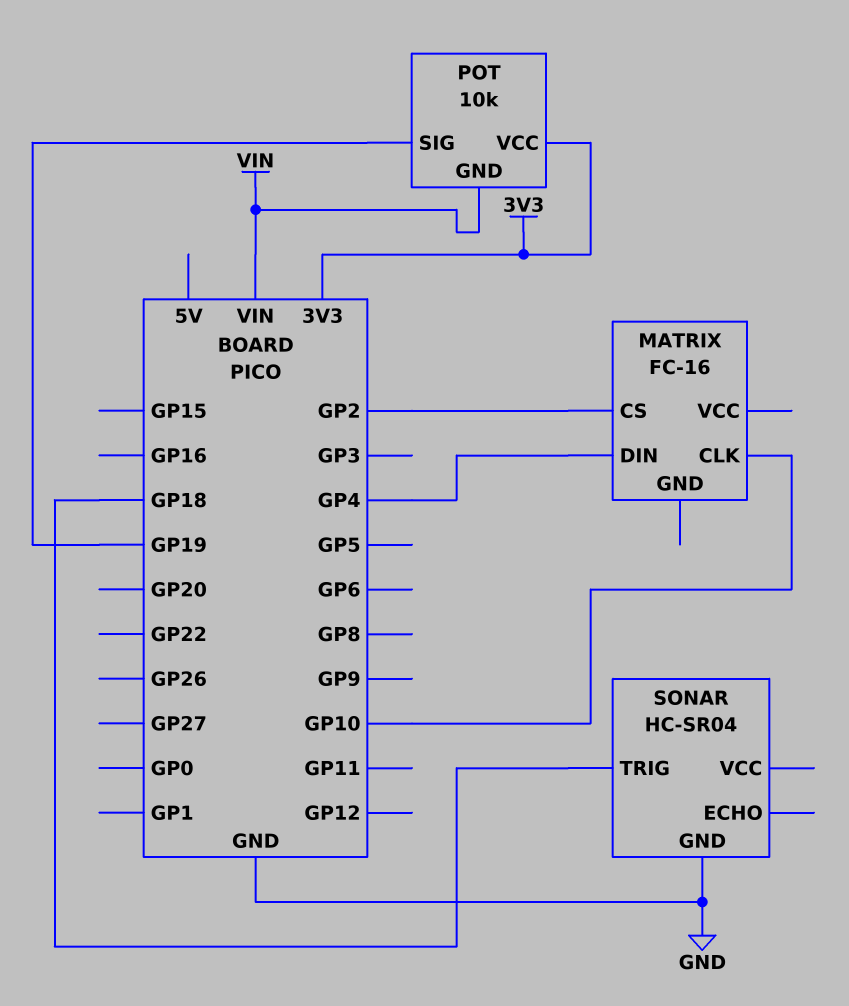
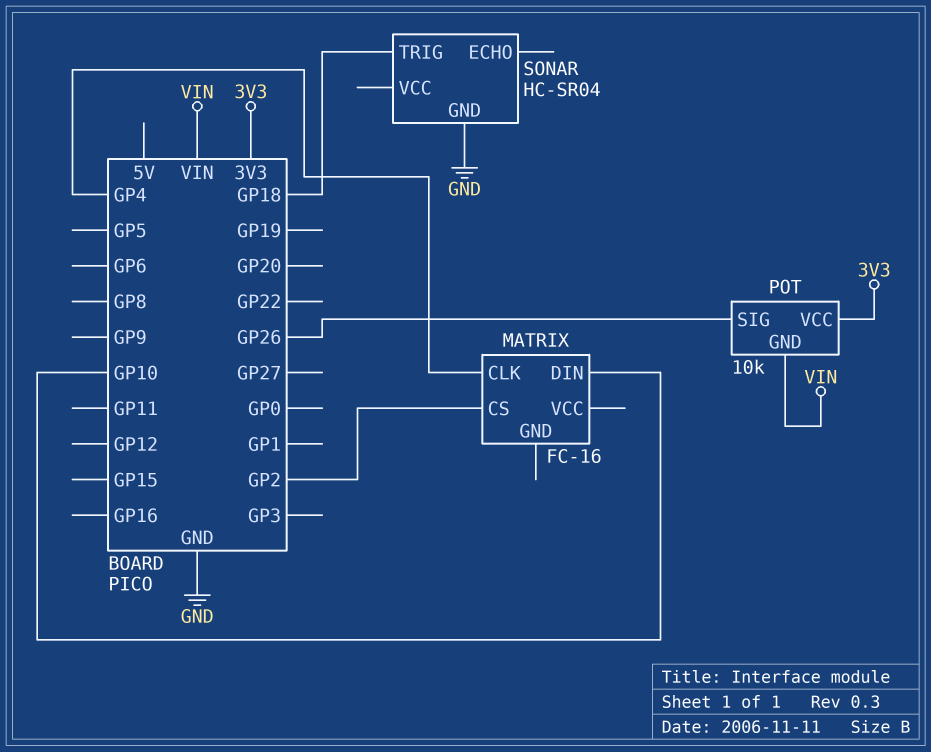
MATRIX pin CLK: GP10 -> GP4
MATRIX pin DIN: GP4 -> GP10
POT pin SIG: GP19 -> GP26

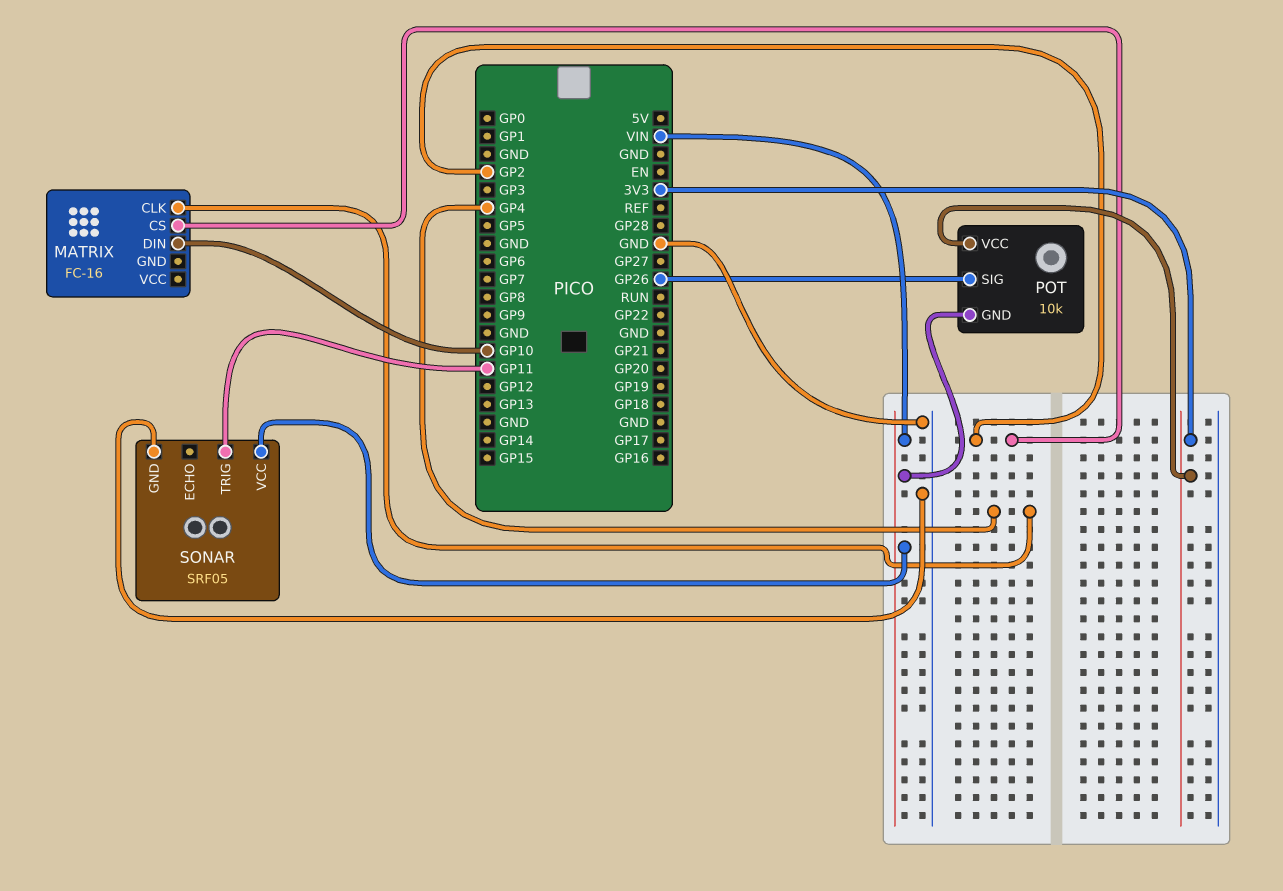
SONAR: HC-SR04 -> SRF05
SONAR pin TRIG: GP18 -> GP11
SONAR pin VCC: none -> VIN

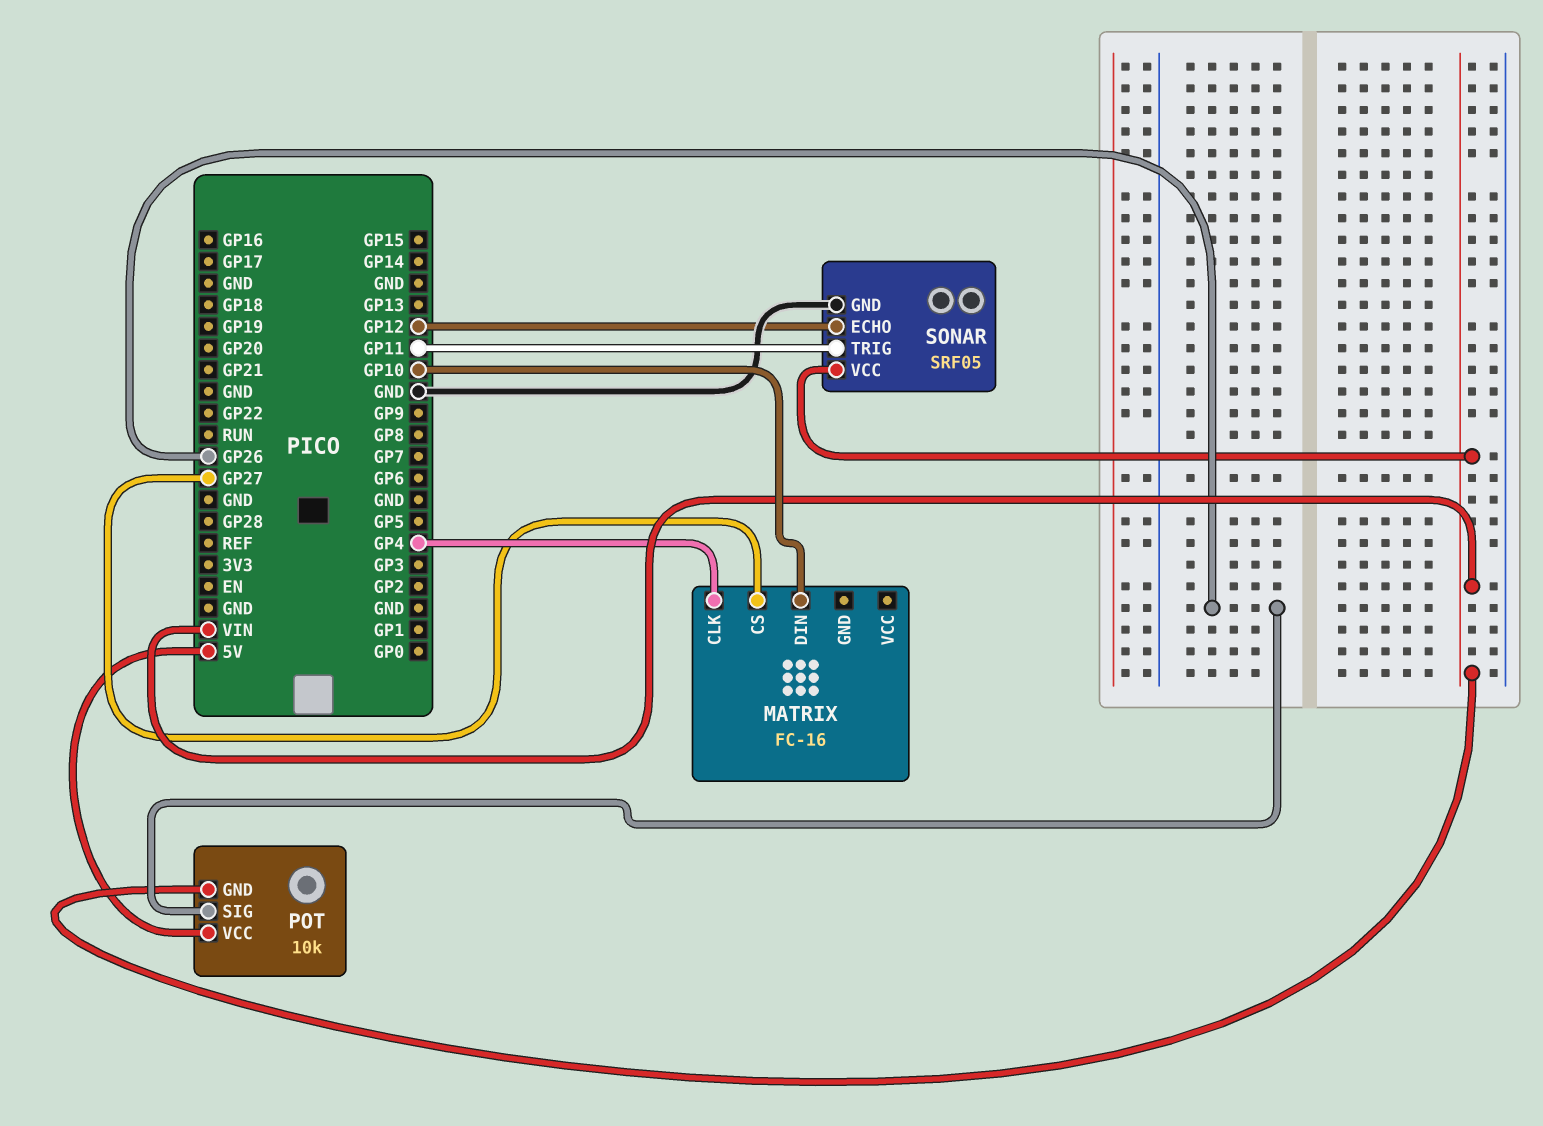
MATRIX pin CS: GP2 -> GP27
POT pin VCC: 3V3 -> 5V
SONAR pin ECHO: none -> GP12

